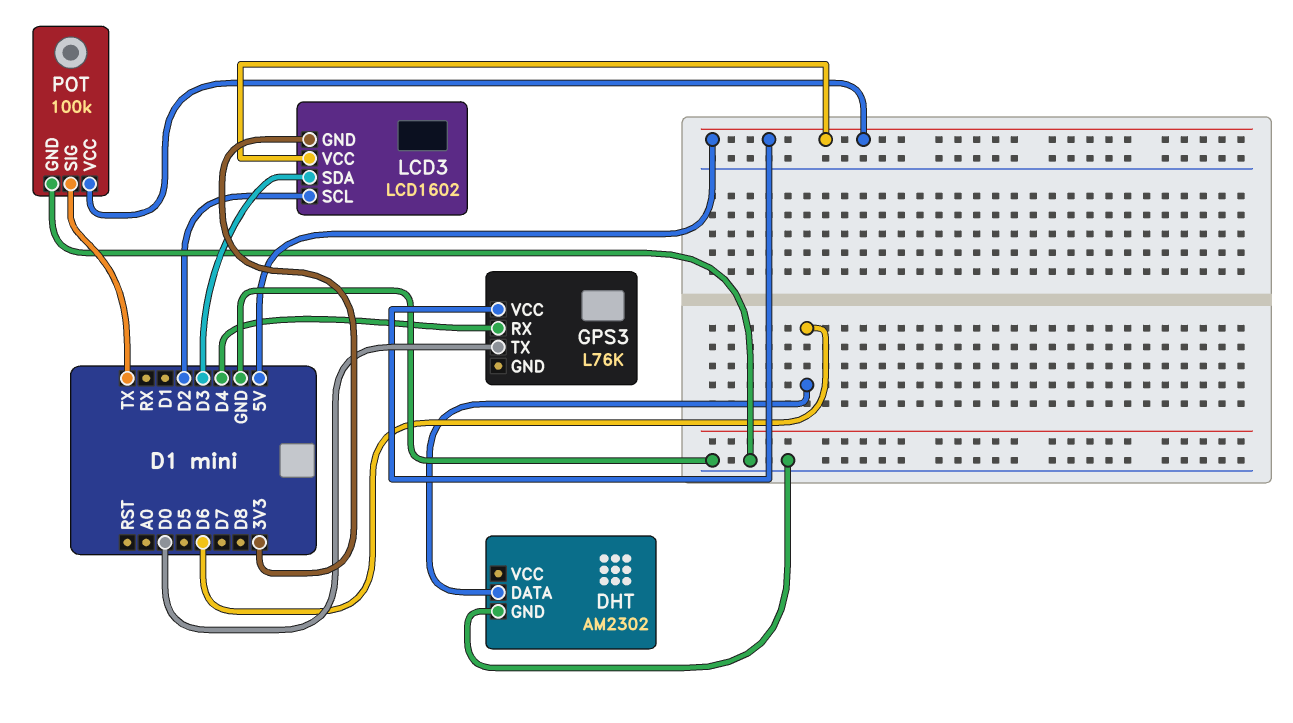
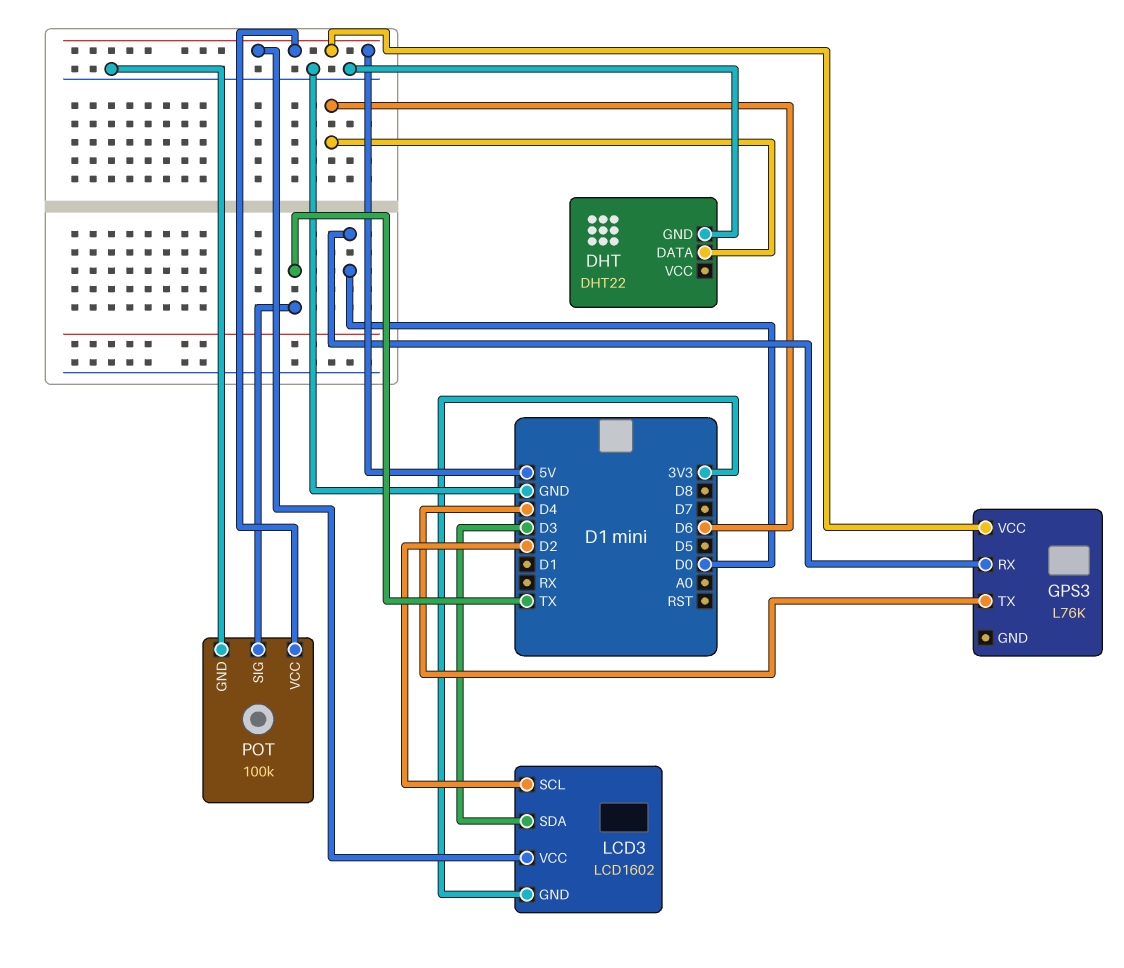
DHT: AM2302 -> DHT22
GPS3 pin RX: D4 -> D0
GPS3 pin TX: D0 -> D4

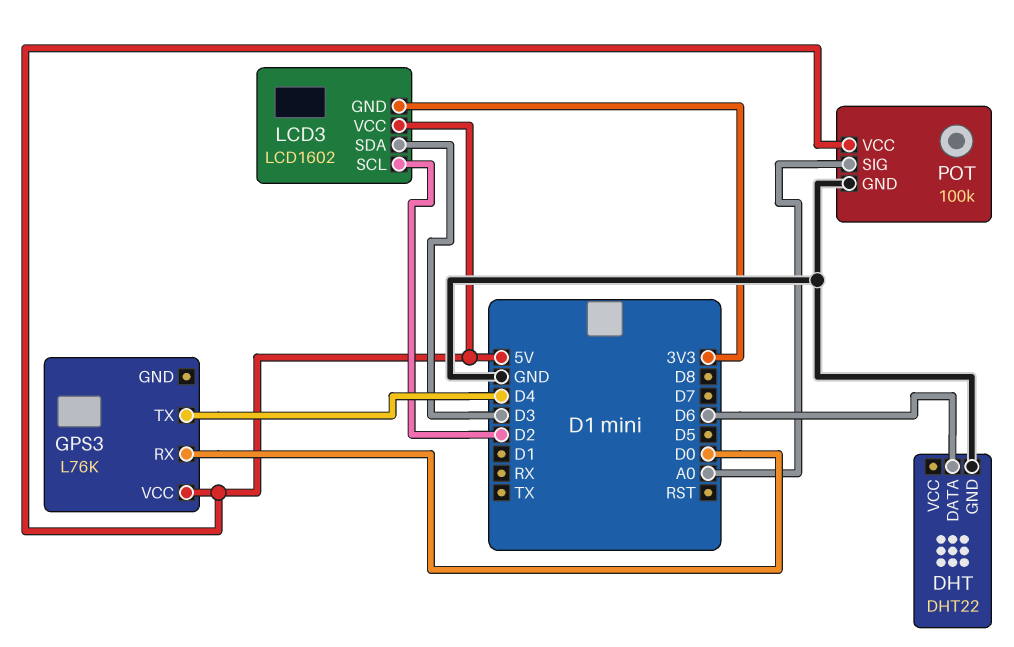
POT pin SIG: TX -> A0

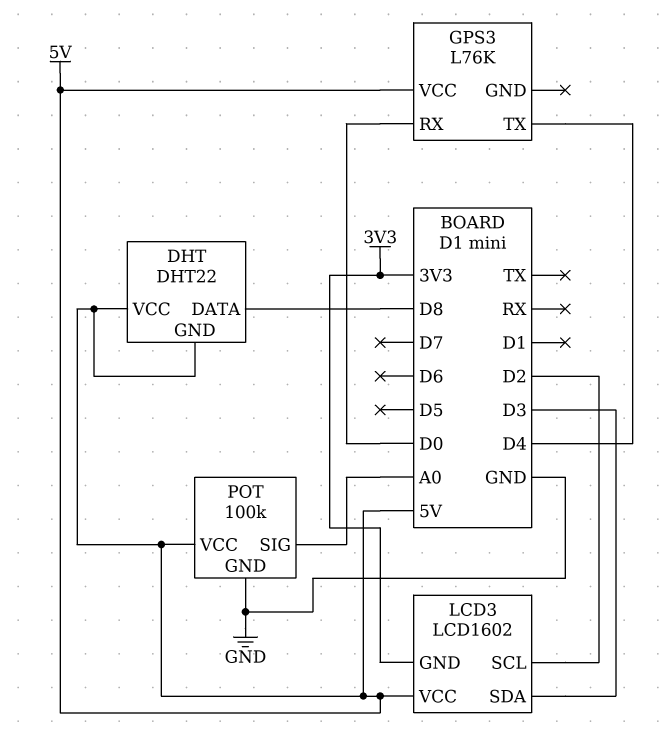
DHT pin DATA: D6 -> D8
DHT pin GND: GND -> 5V
DHT pin VCC: none -> 5V

